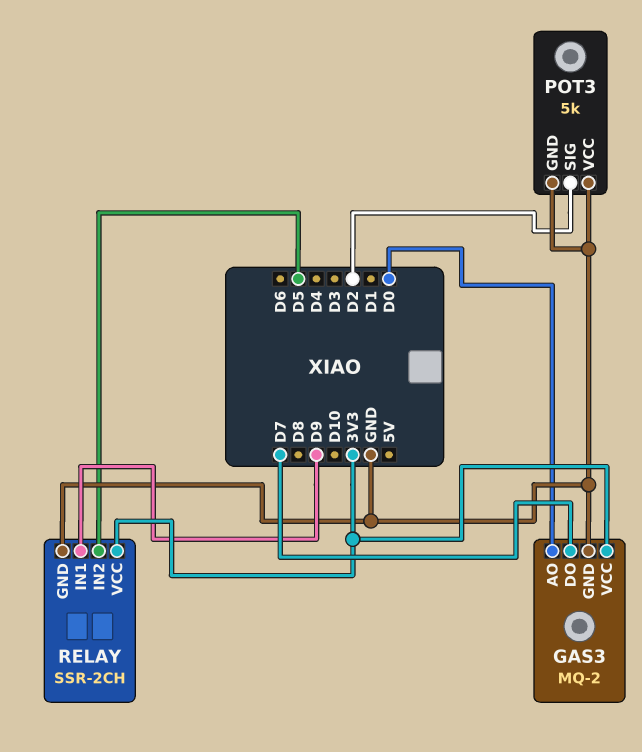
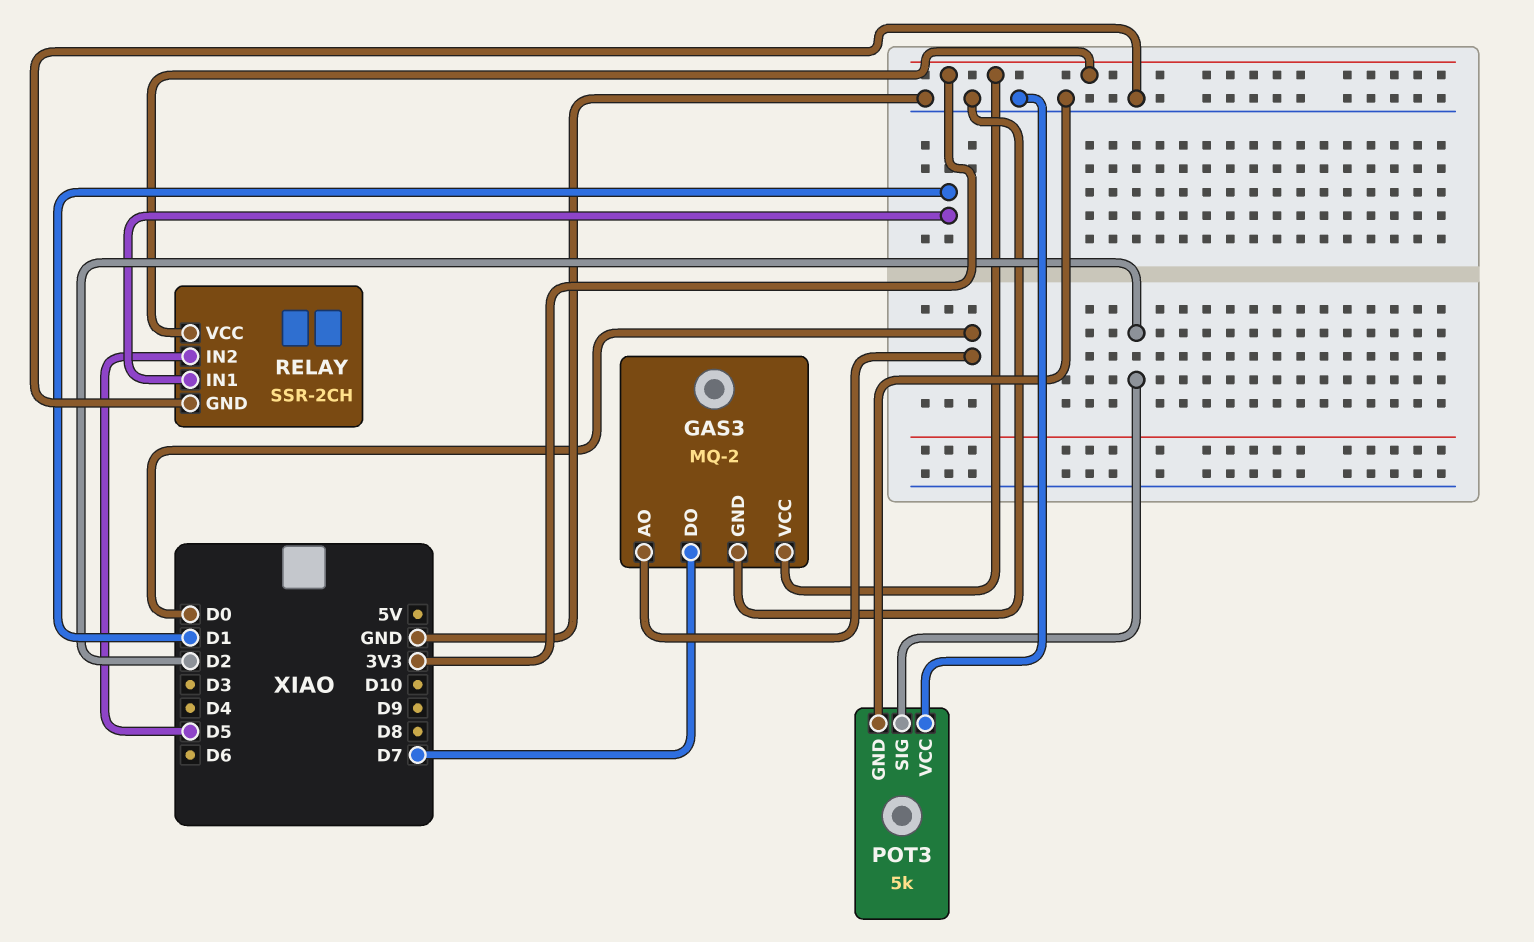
RELAY pin IN1: D9 -> D1

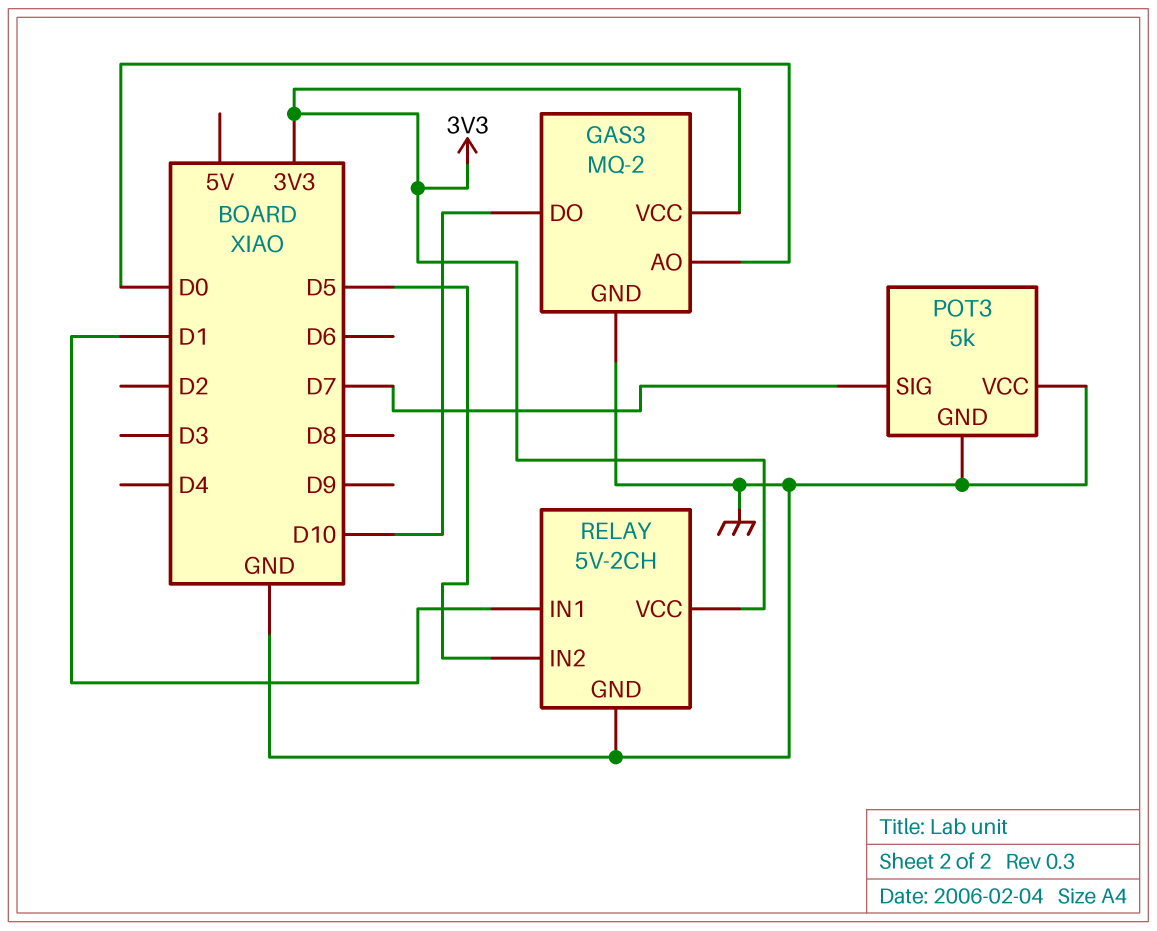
GAS3 pin DO: D7 -> D10
POT3 pin SIG: D2 -> D7
RELAY: SSR-2CH -> 5V-2CH

